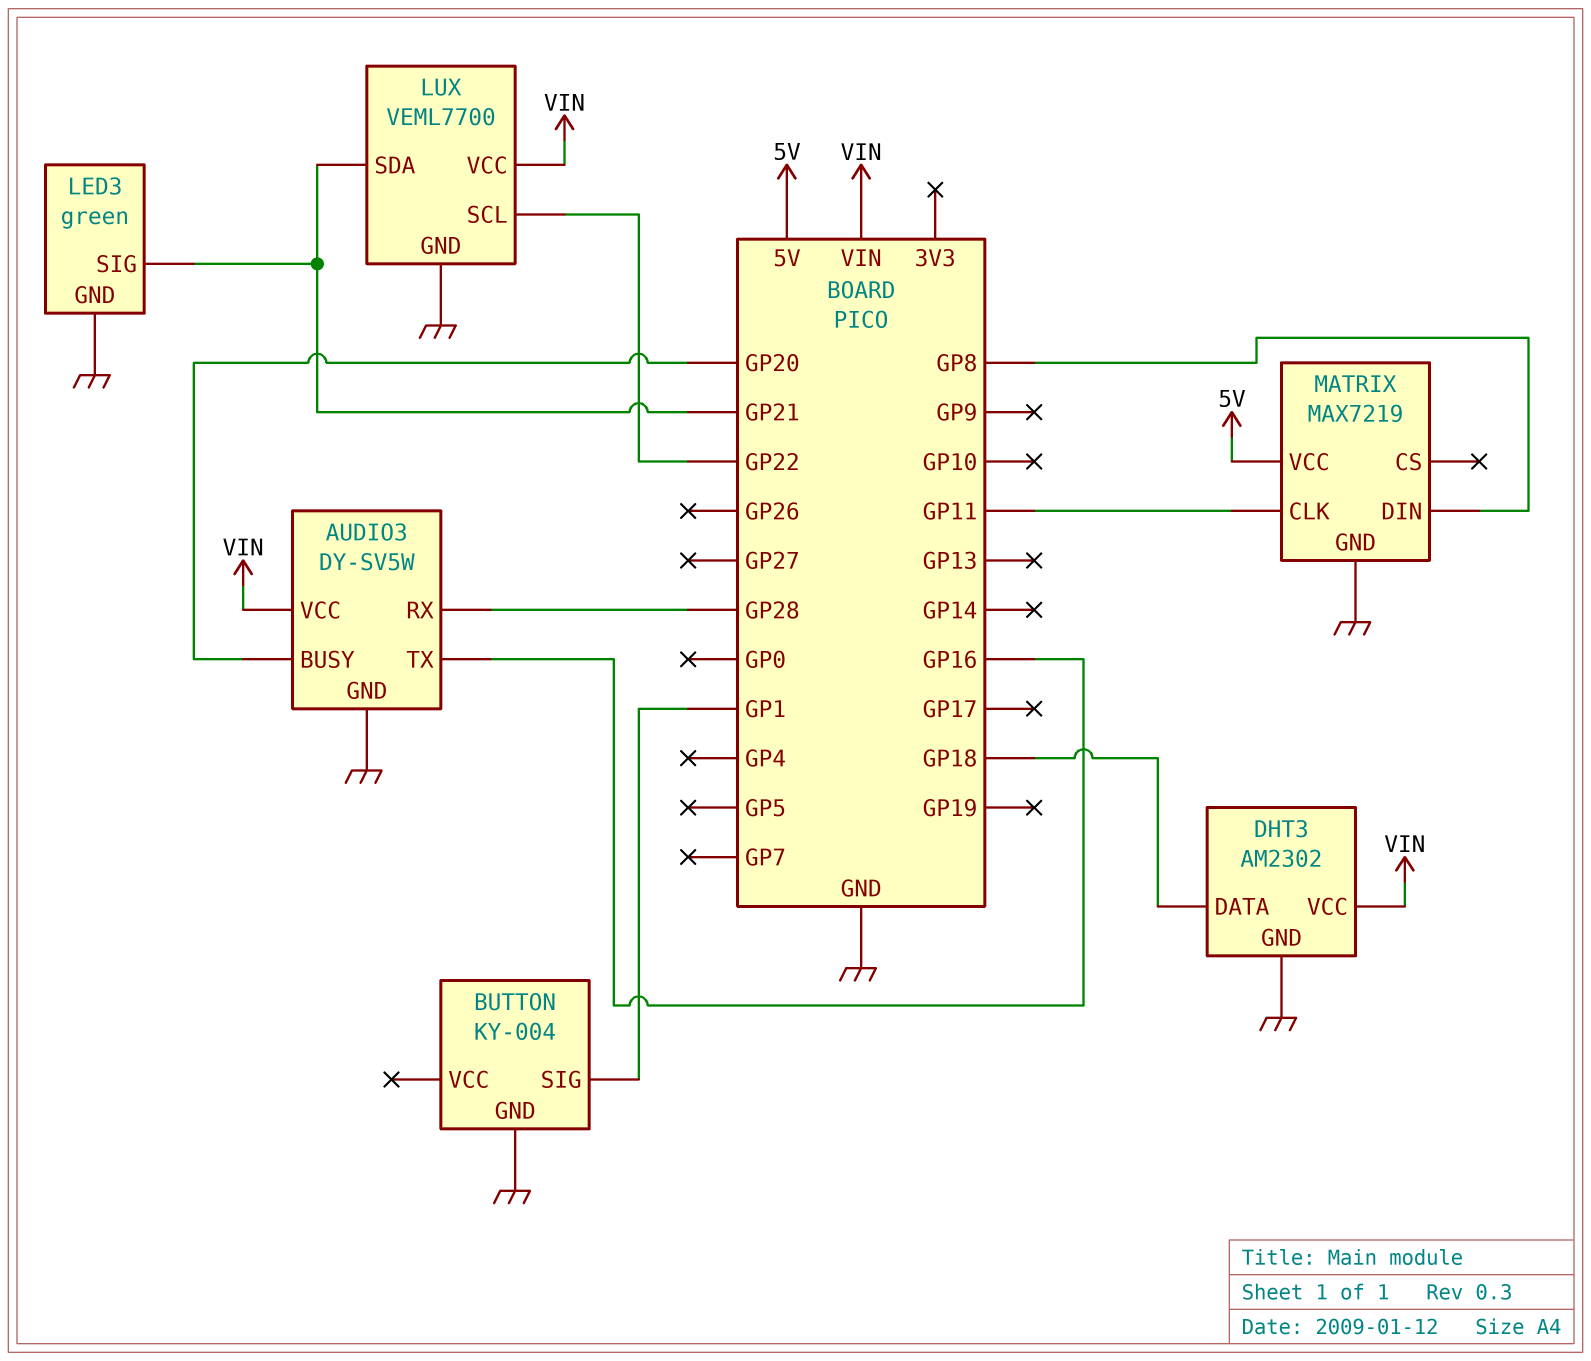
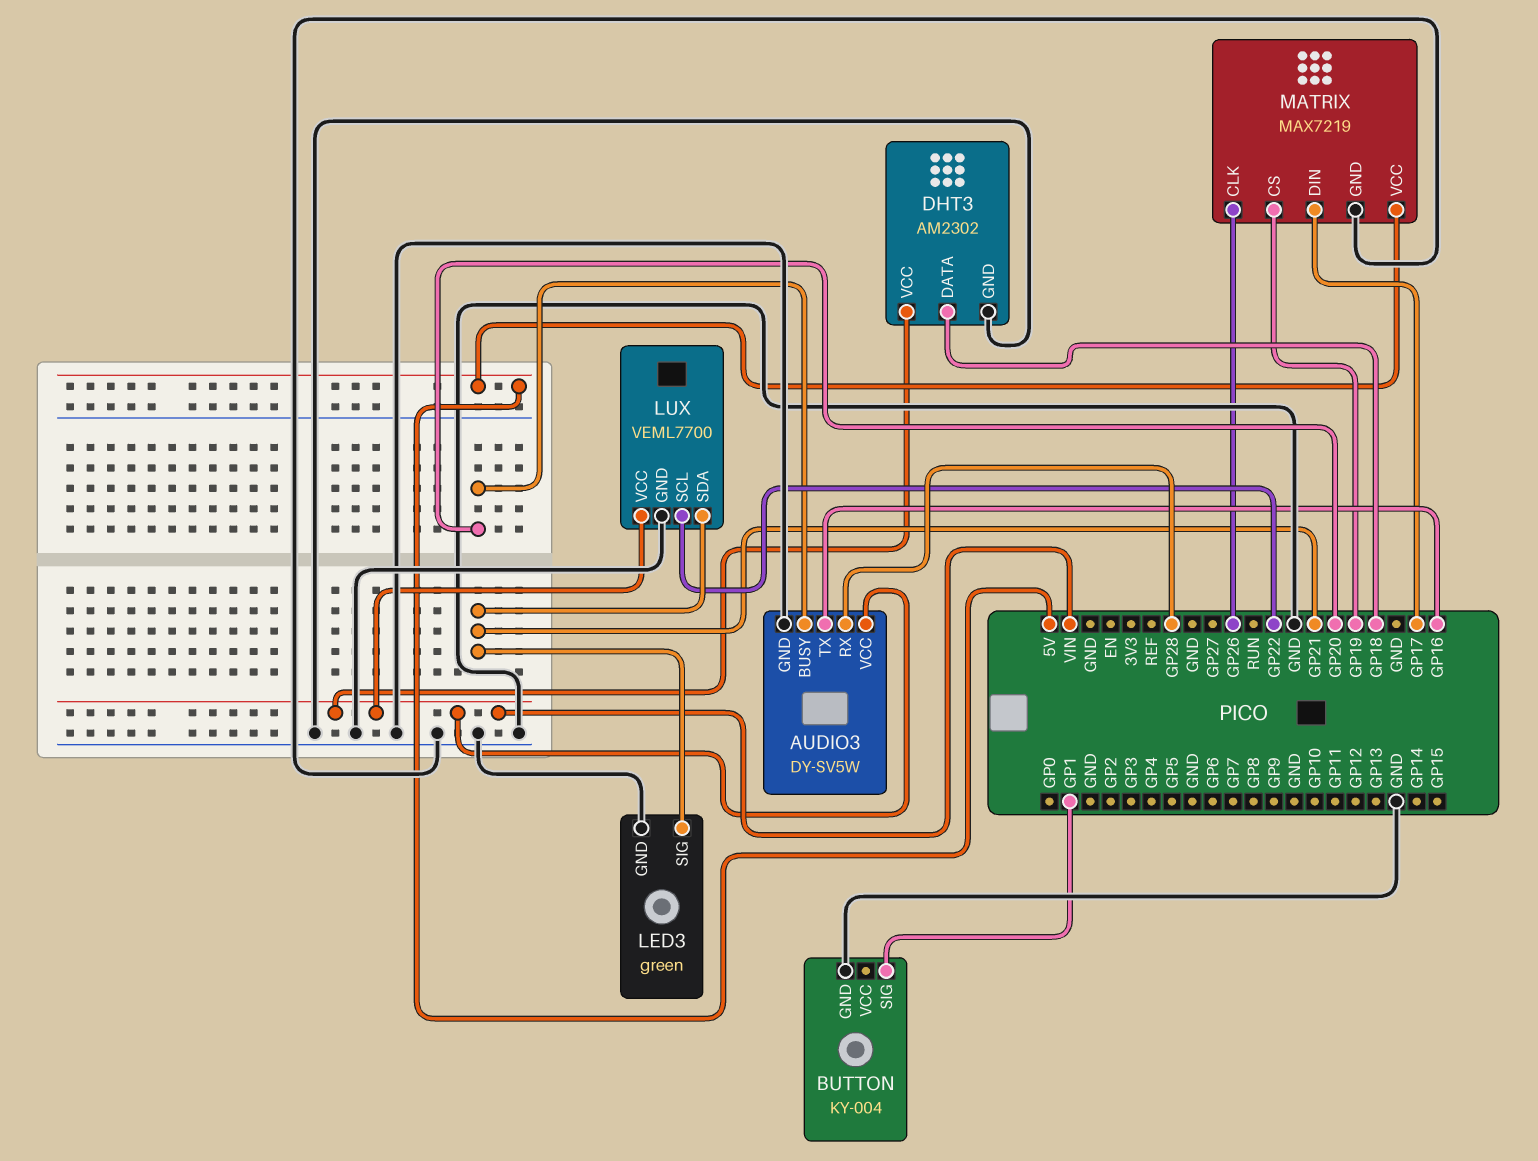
MATRIX pin CLK: GP11 -> GP26
MATRIX pin CS: none -> GP19
MATRIX pin DIN: GP8 -> GP17

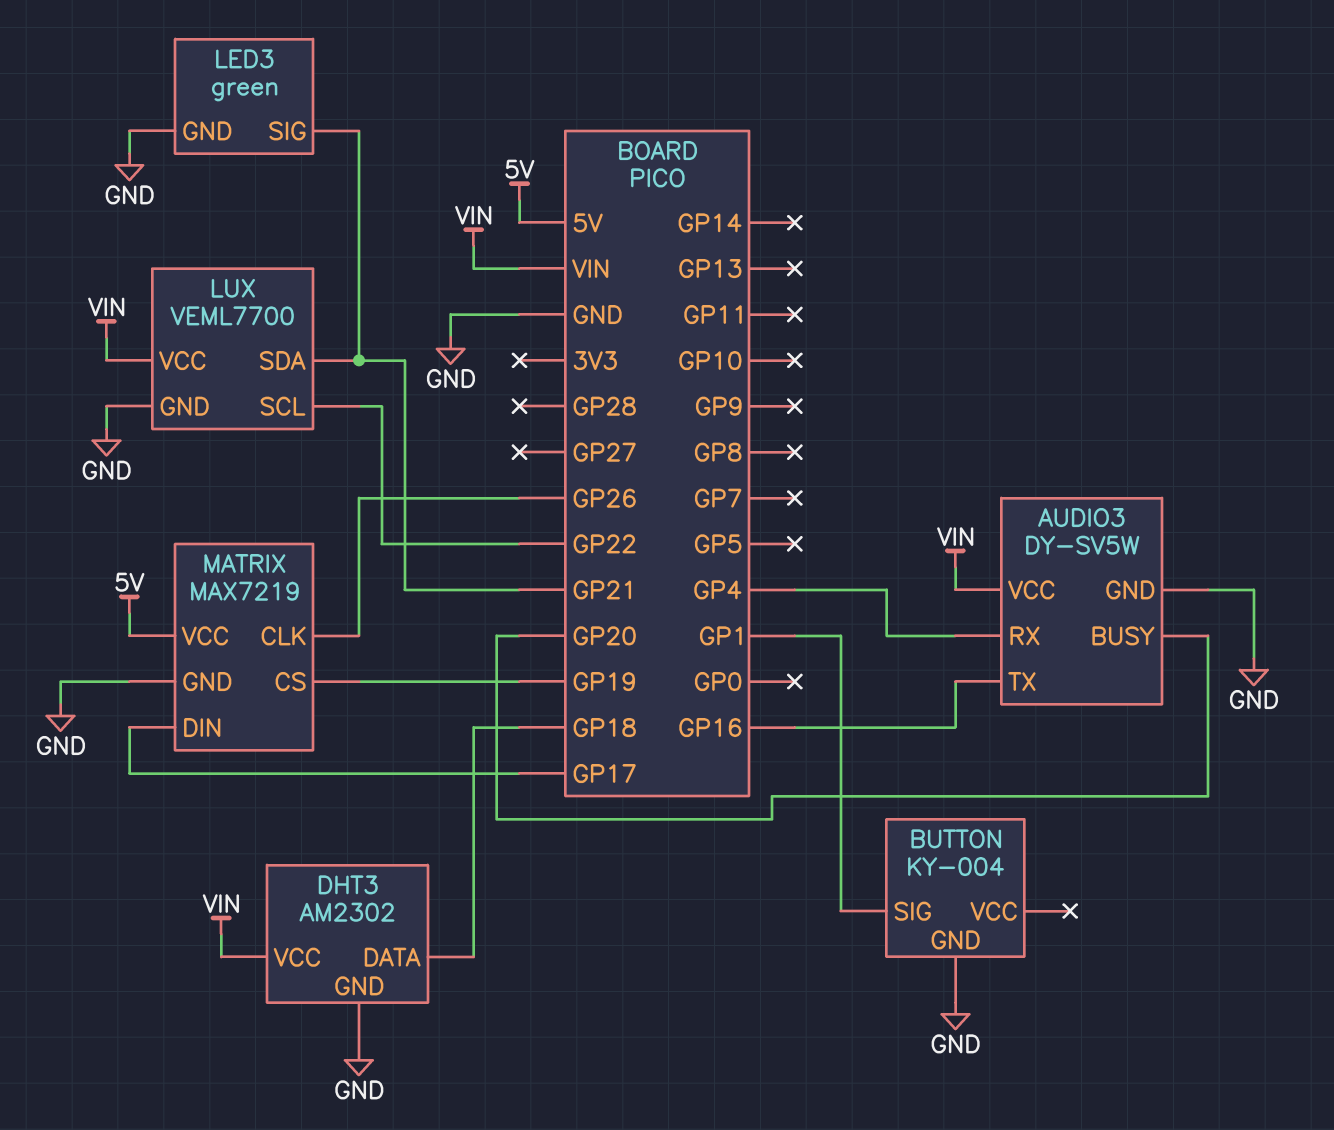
AUDIO3 pin RX: GP28 -> GP4

